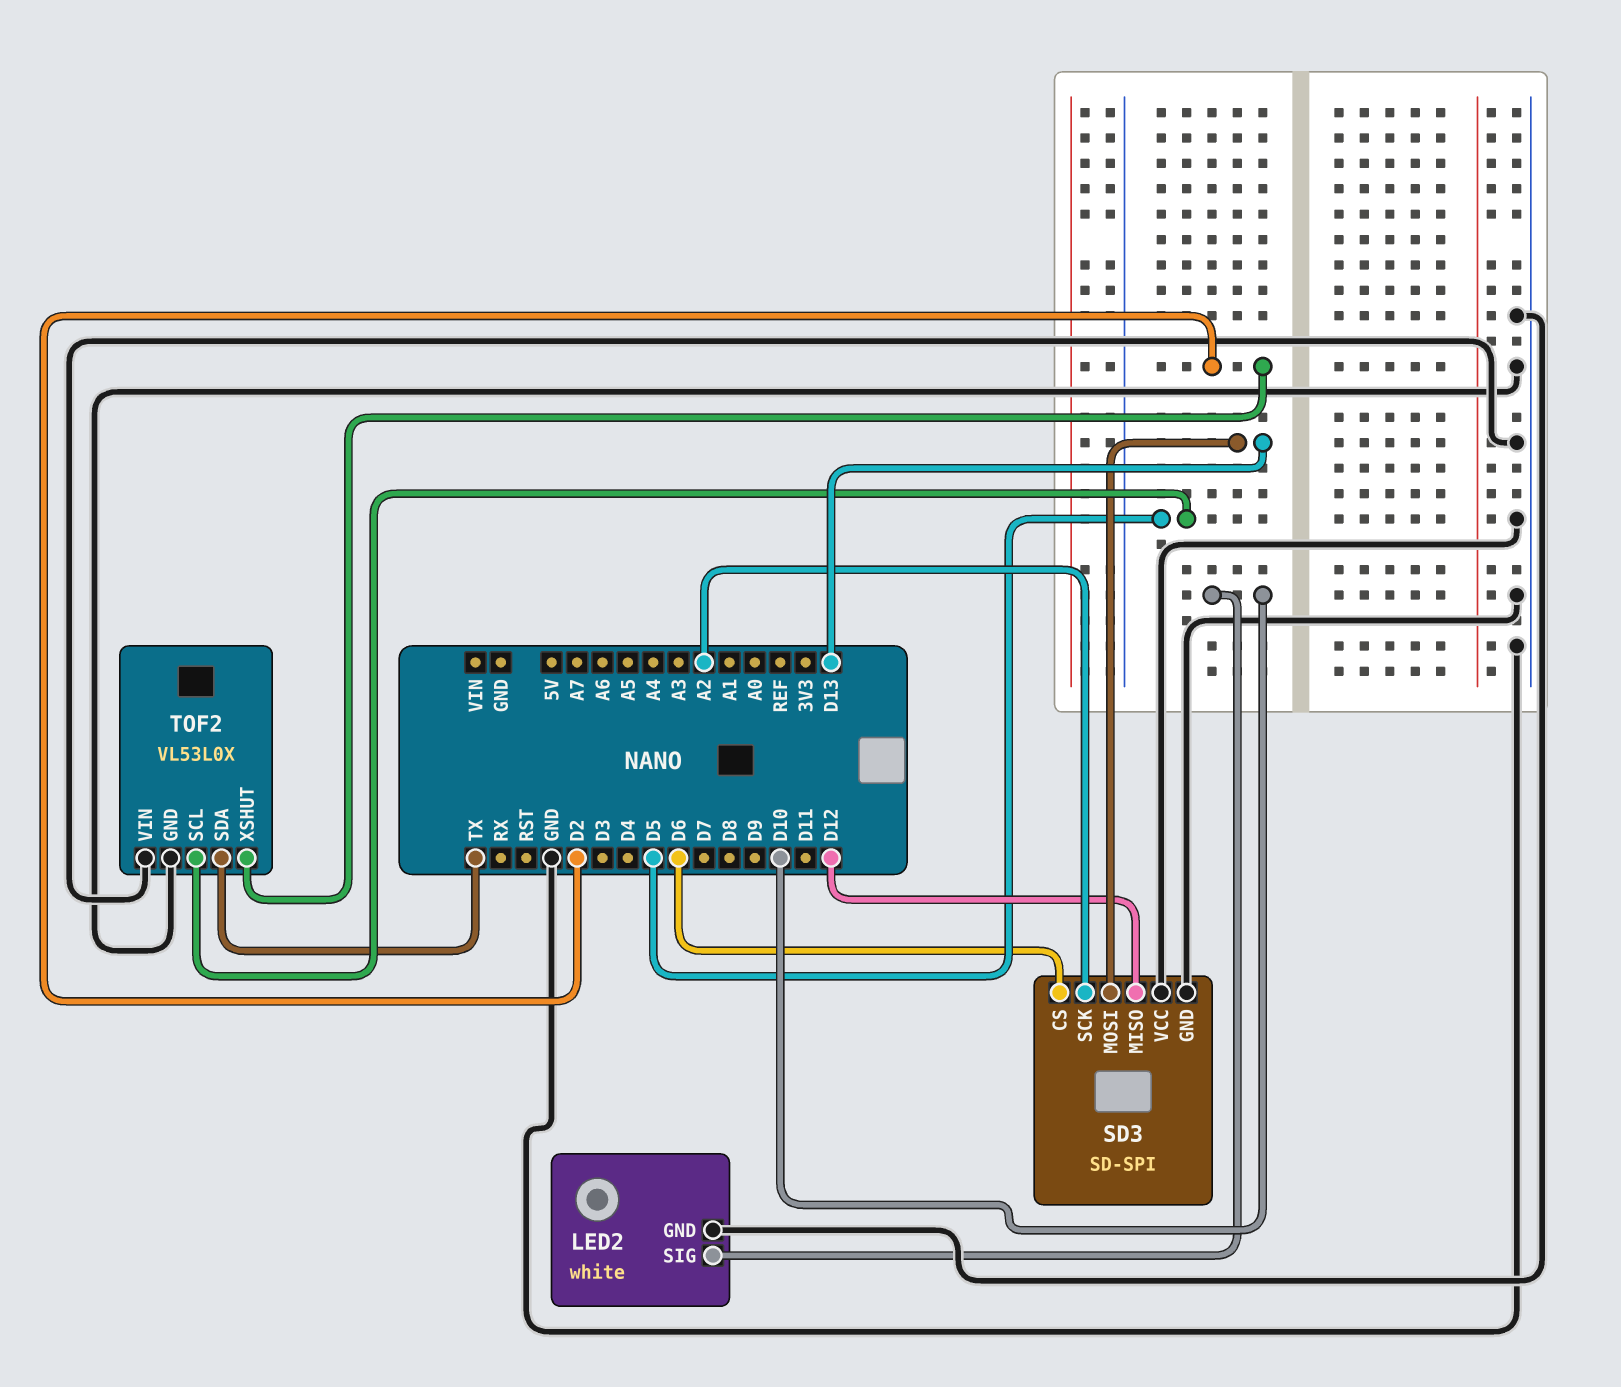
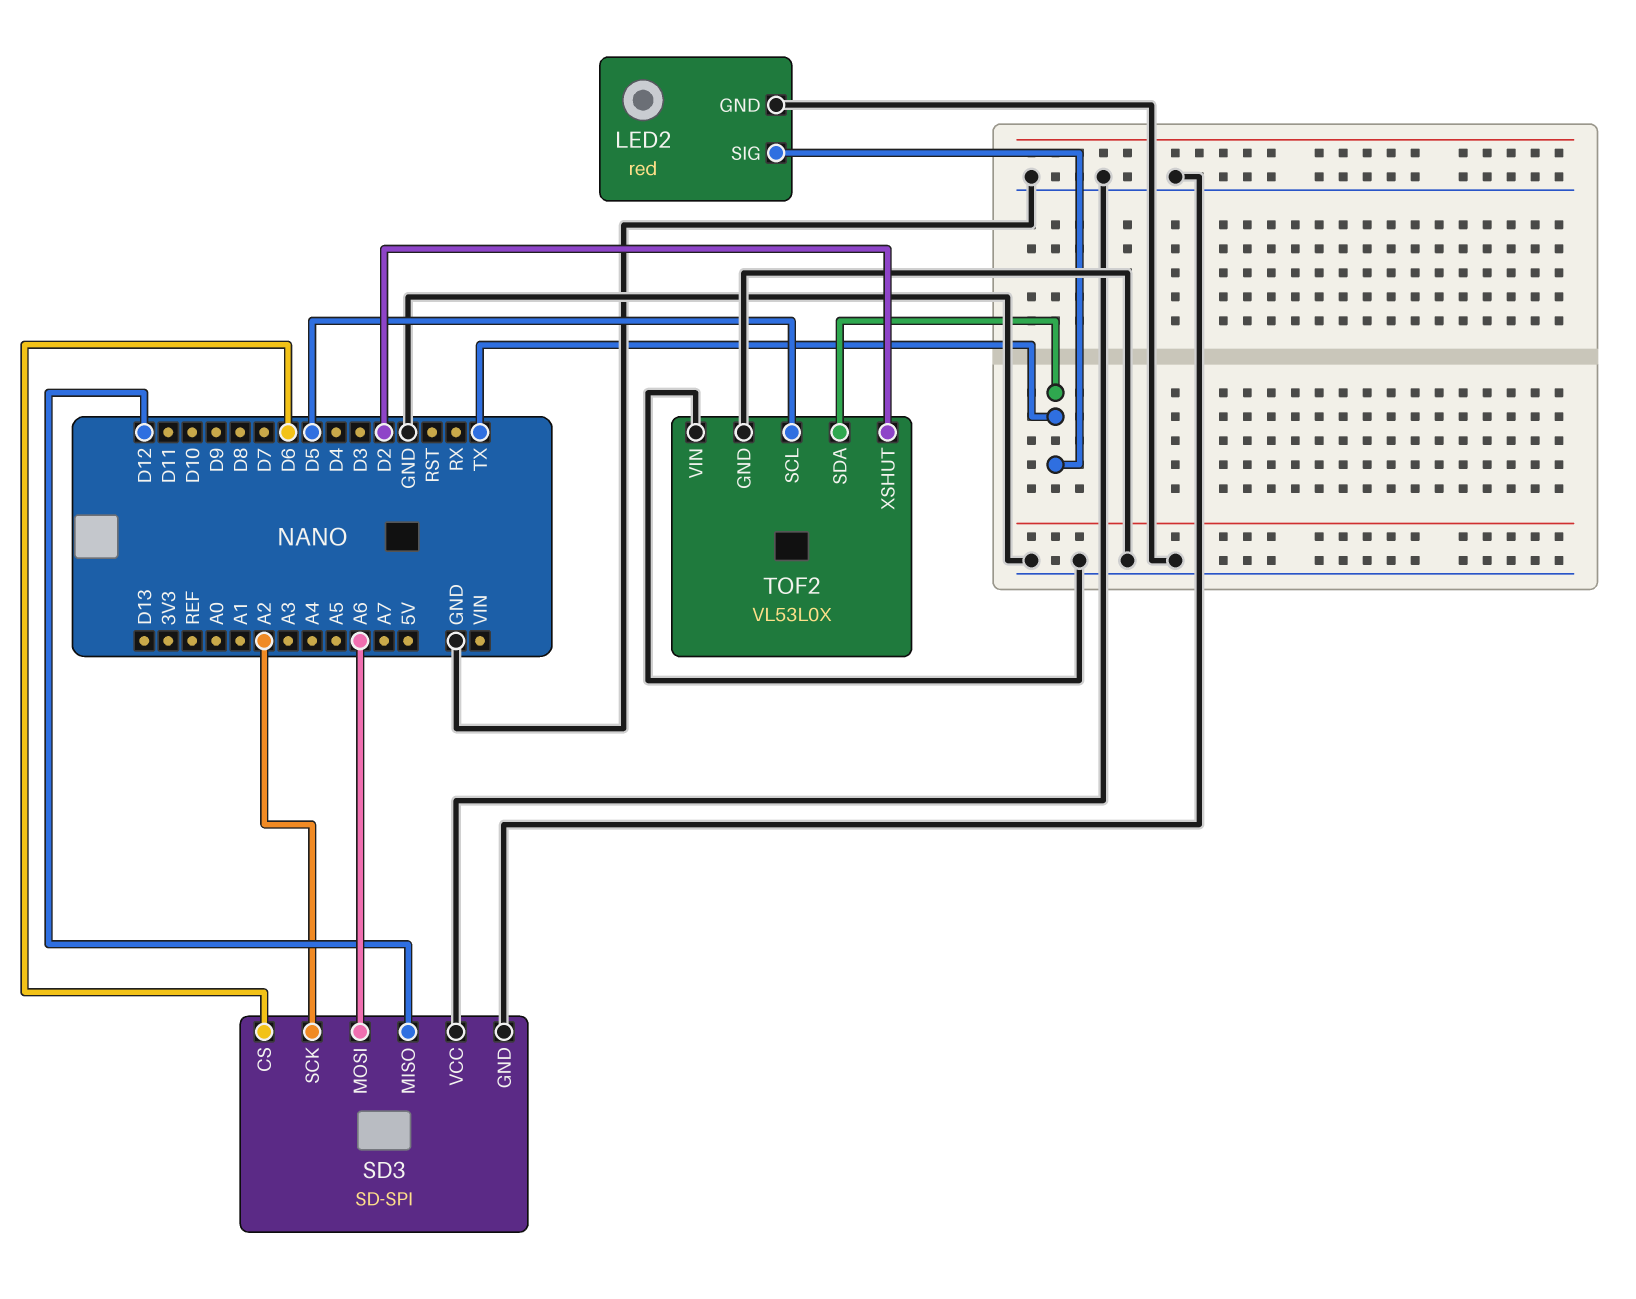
LED2: white -> red
LED2 pin SIG: D10 -> TX
SD3 pin MOSI: D13 -> A6

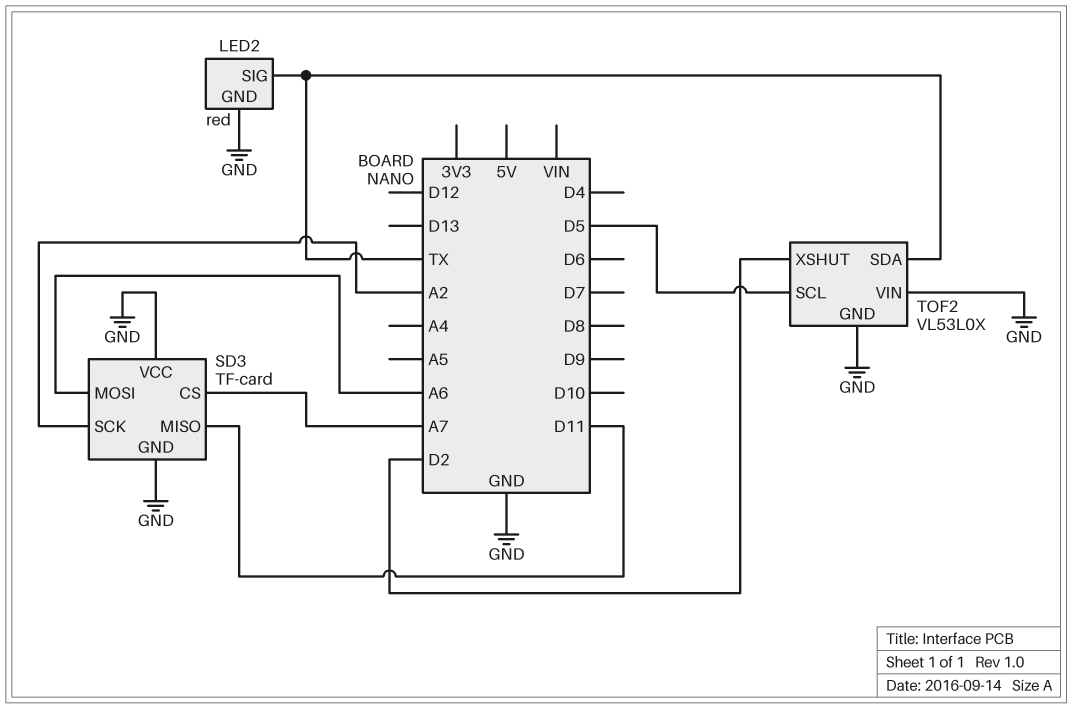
SD3: SD-SPI -> TF-card
SD3 pin CS: D6 -> A7
SD3 pin MISO: D12 -> D11

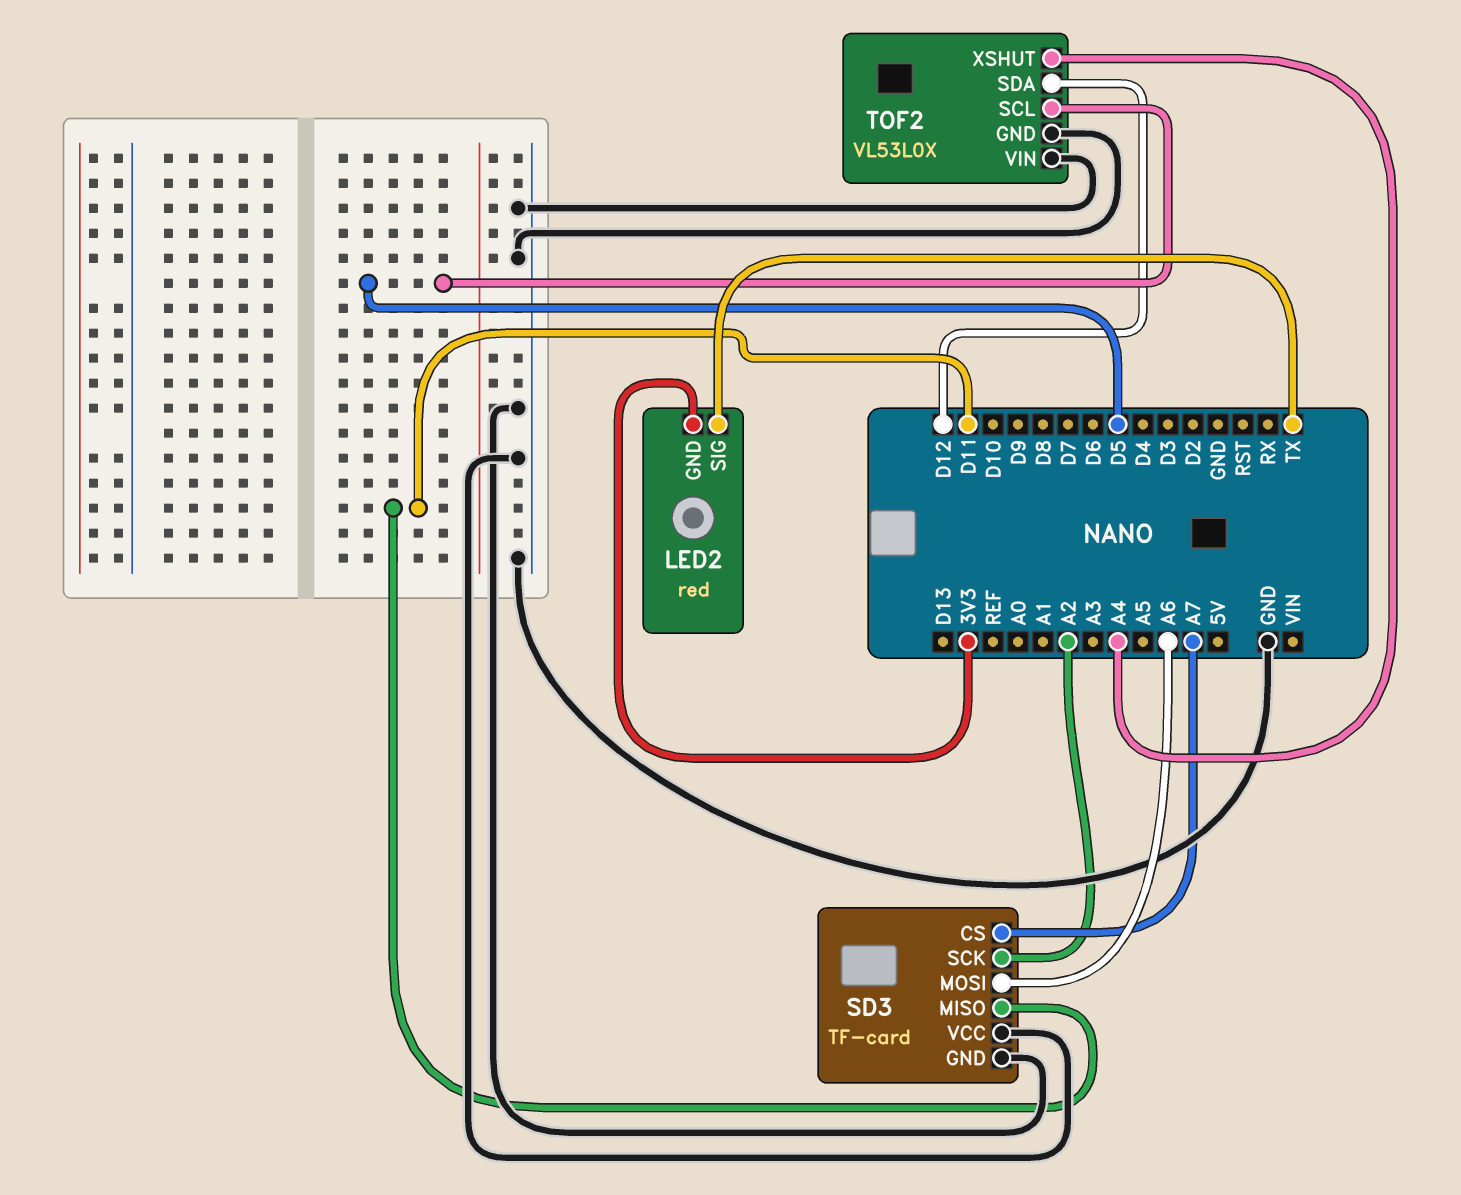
LED2 pin GND: GND -> 3V3
TOF2 pin SDA: TX -> D12
TOF2 pin XSHUT: D2 -> A4

